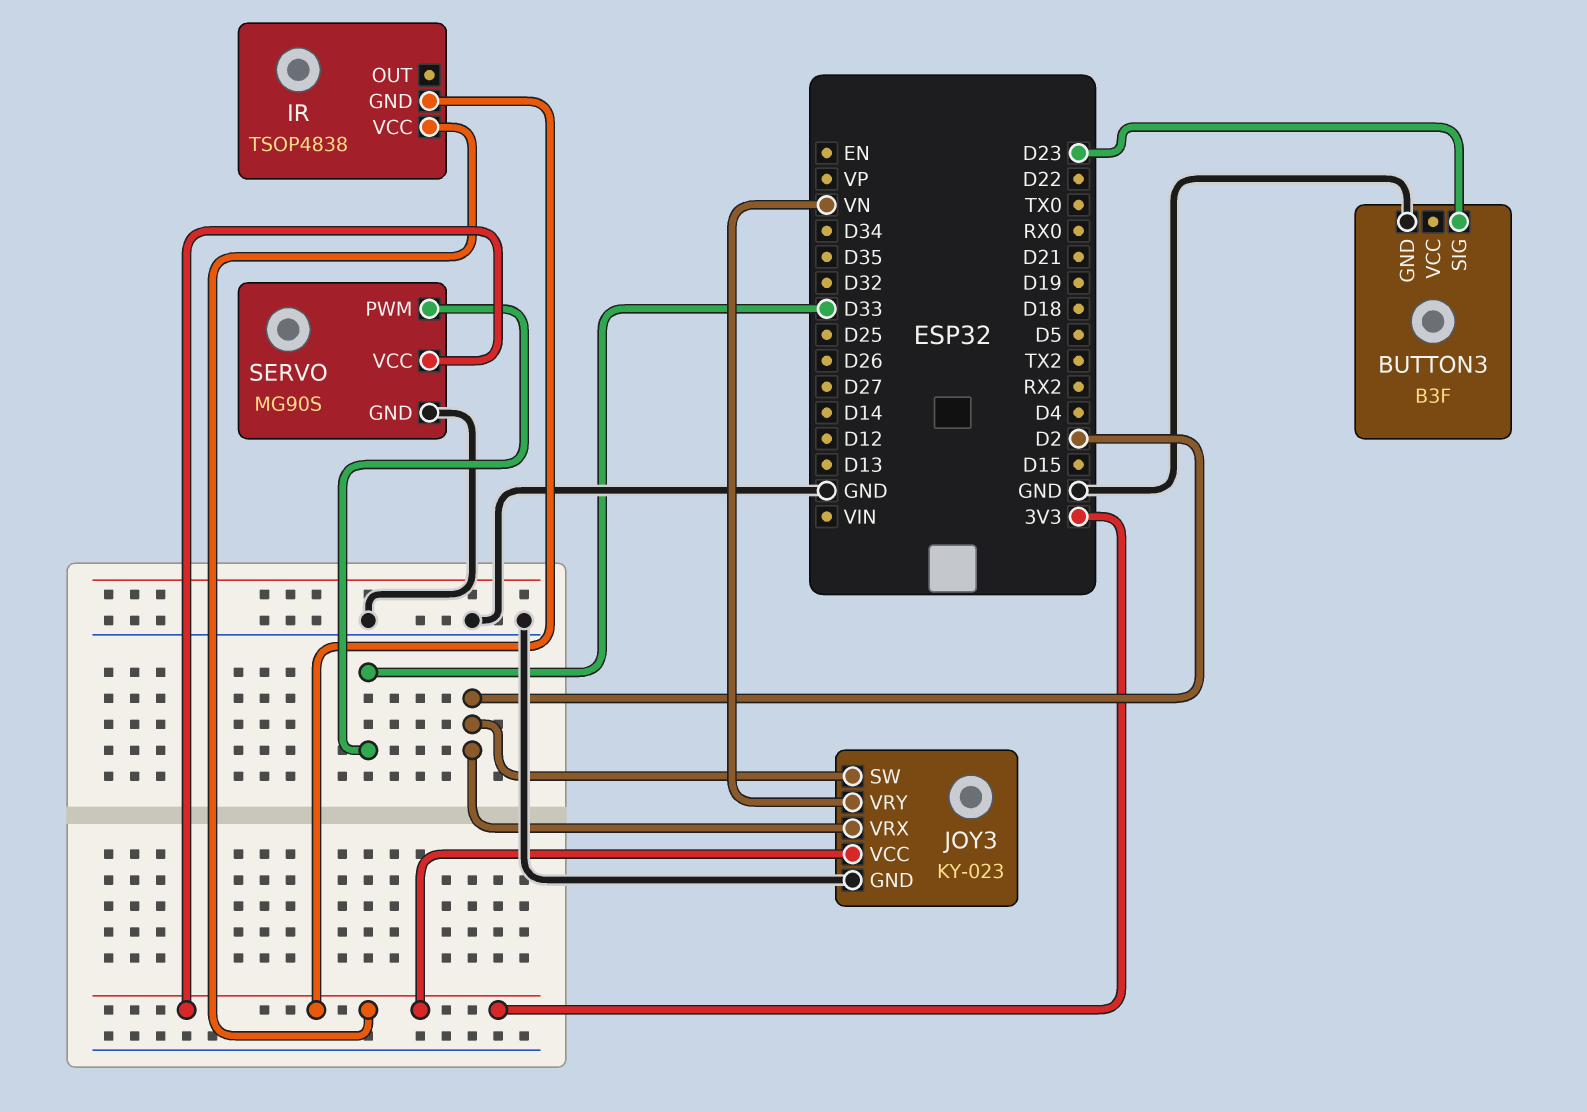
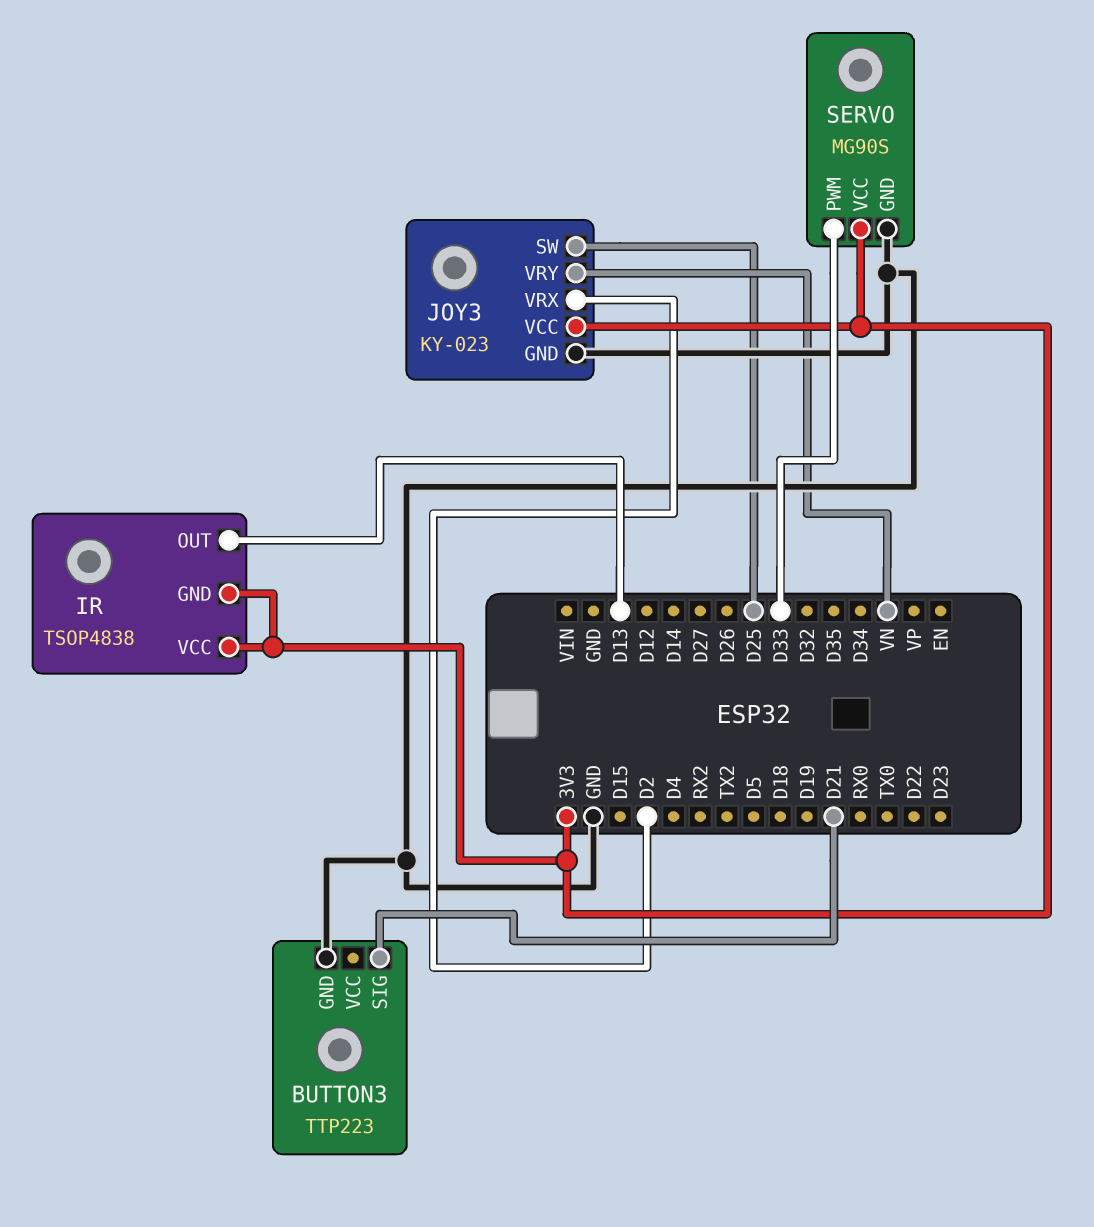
BUTTON3: B3F -> TTP223
BUTTON3 pin SIG: D23 -> D21
IR pin OUT: none -> D13
JOY3 pin SW: D2 -> D25

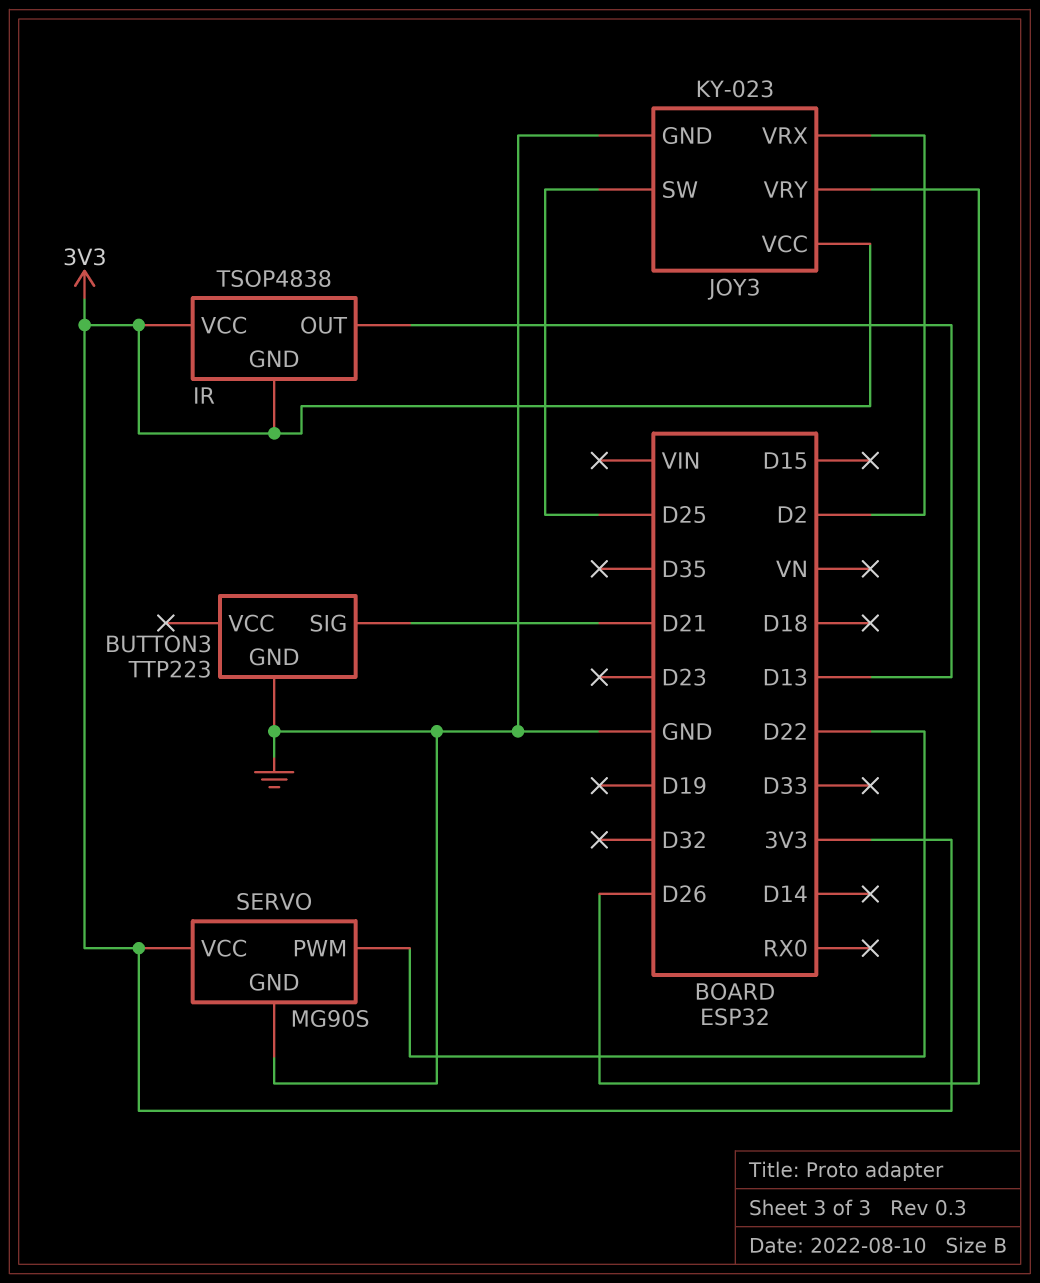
JOY3 pin VRY: VN -> D26
SERVO pin PWM: D33 -> D22

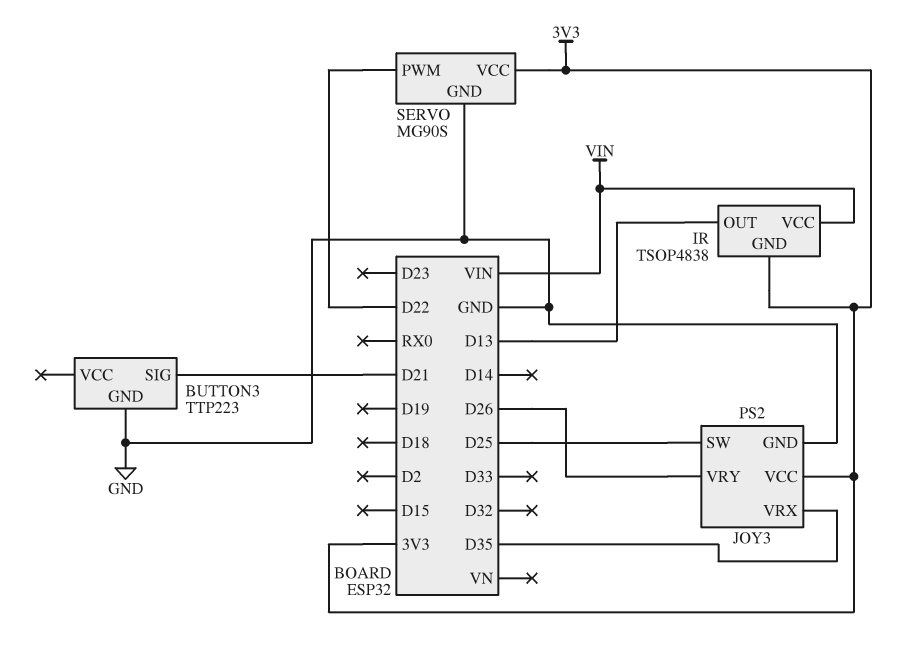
IR pin VCC: 3V3 -> VIN
JOY3: KY-023 -> PS2
JOY3 pin VRX: D2 -> D35

